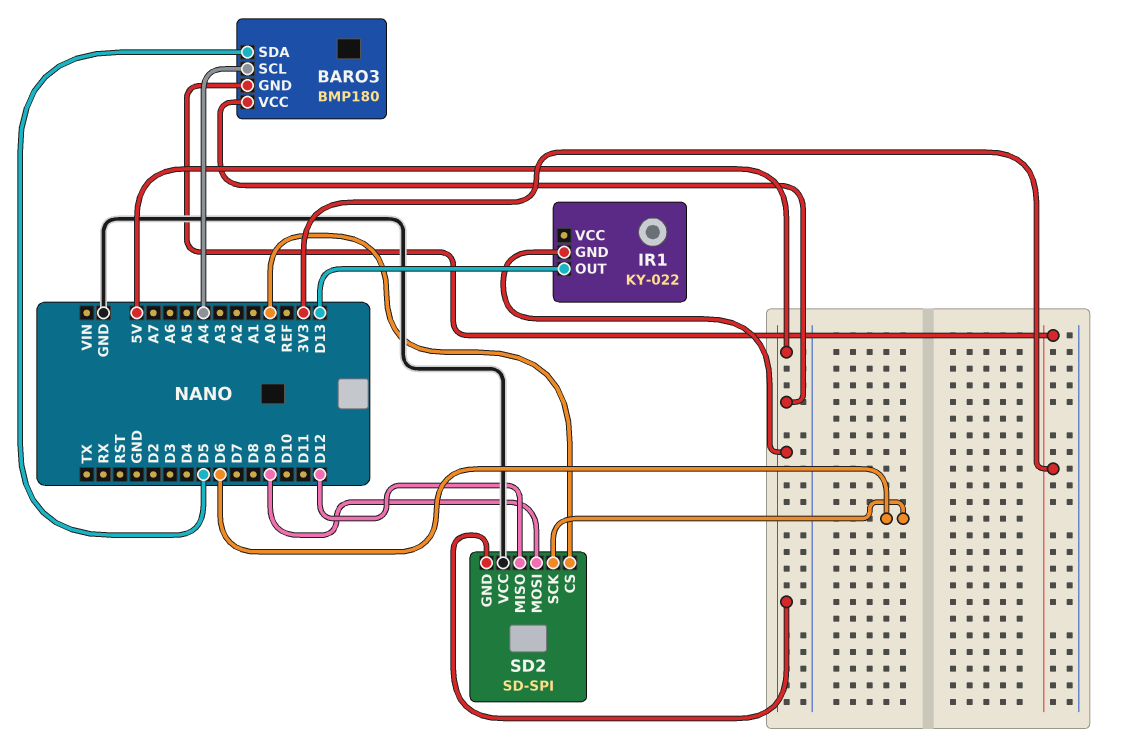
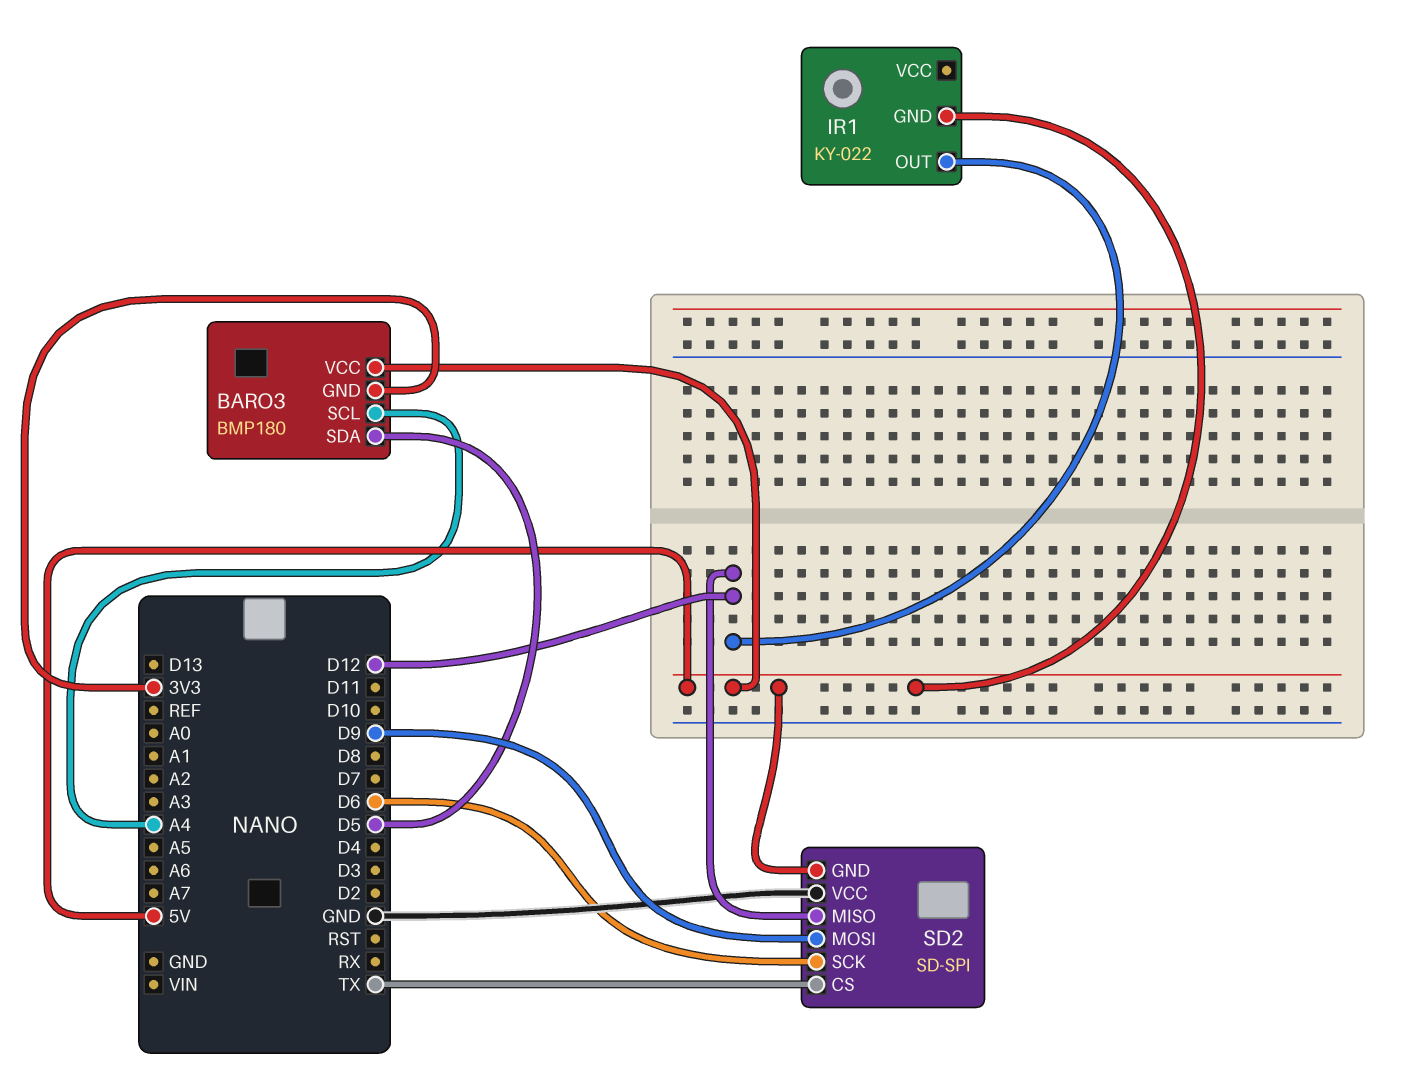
IR1 pin OUT: D13 -> D12
SD2 pin CS: A0 -> TX

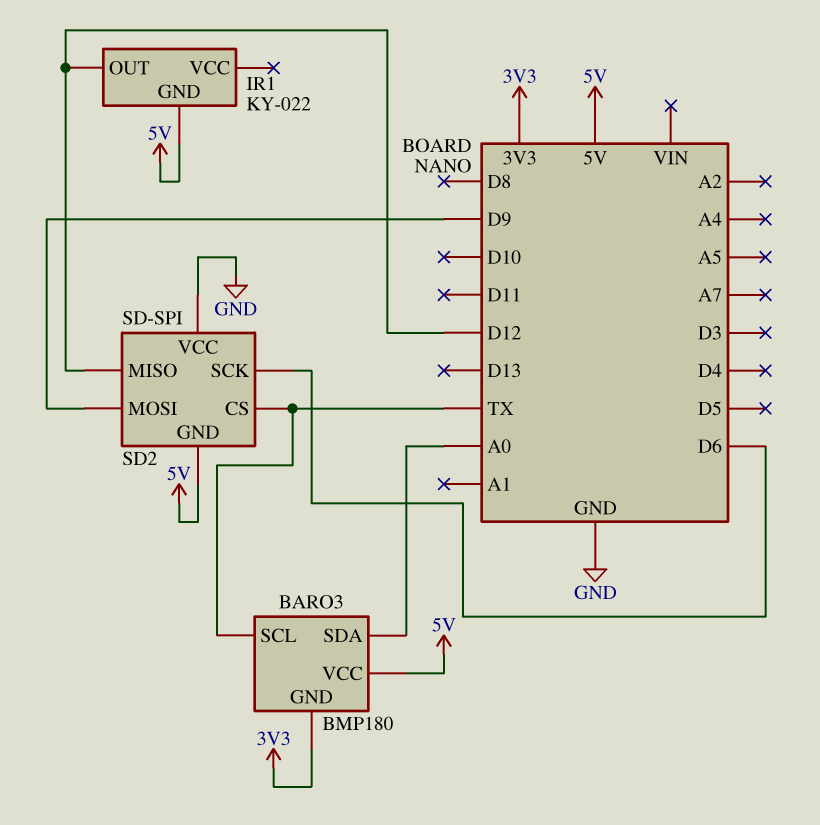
BARO3 pin SCL: A4 -> TX
BARO3 pin SDA: D5 -> A0

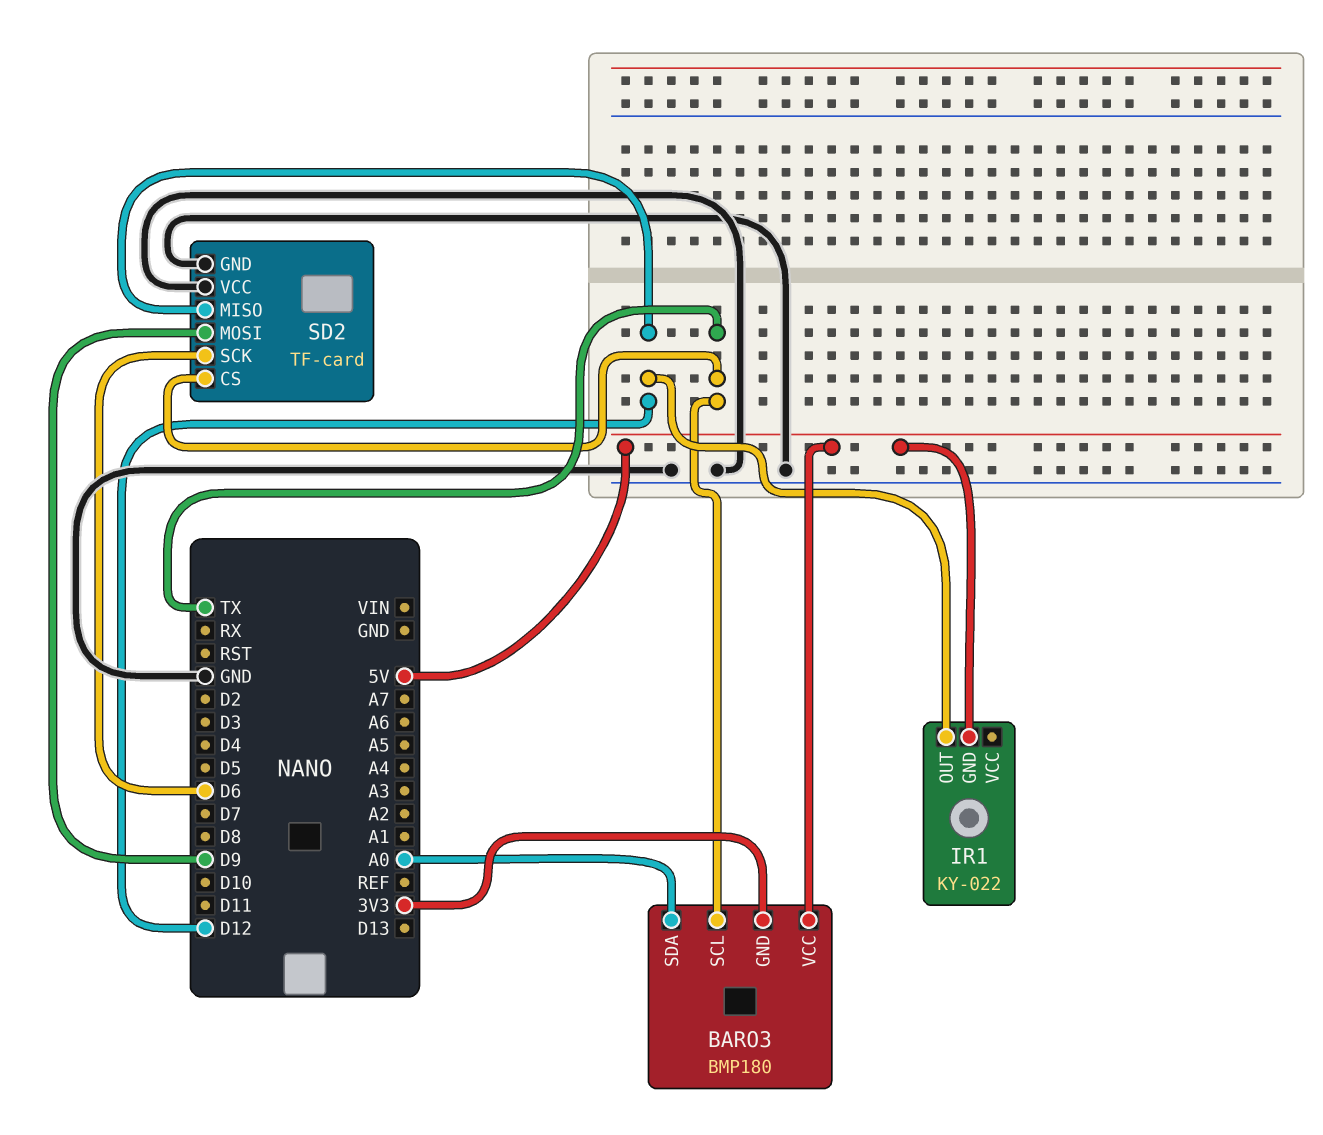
SD2: SD-SPI -> TF-card
SD2 pin GND: 5V -> GND

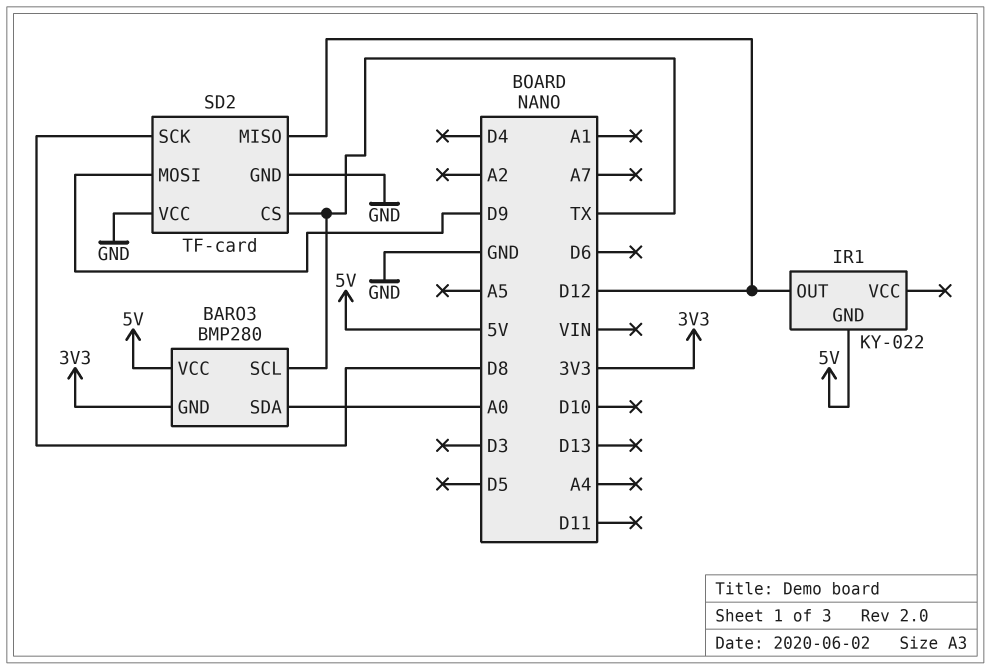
BARO3: BMP180 -> BMP280
SD2 pin SCK: D6 -> D8

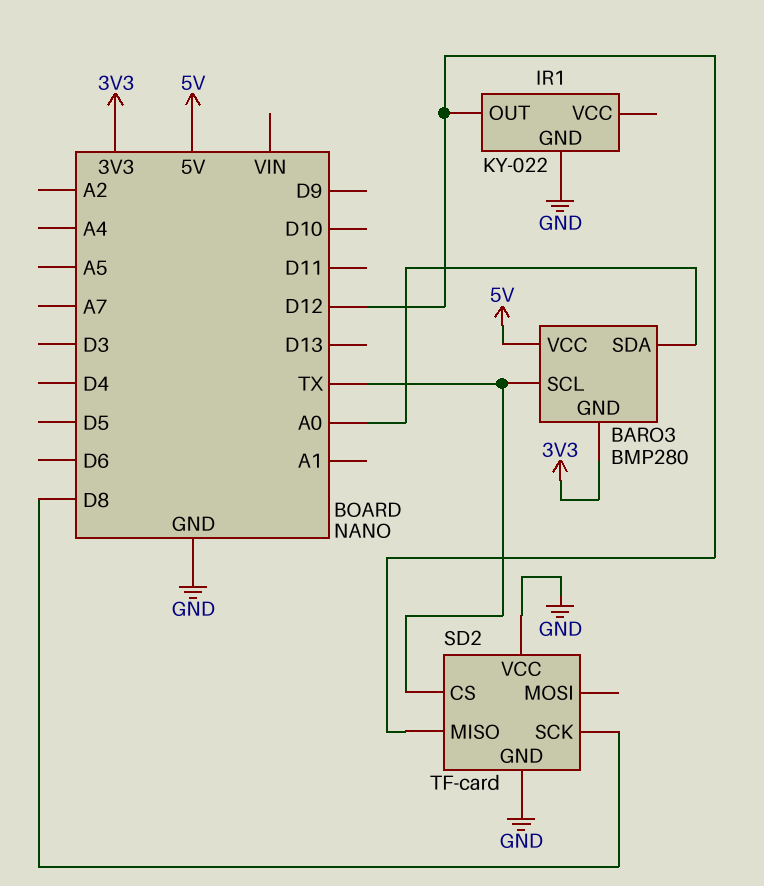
IR1 pin GND: 5V -> GND
SD2 pin MOSI: D9 -> none

